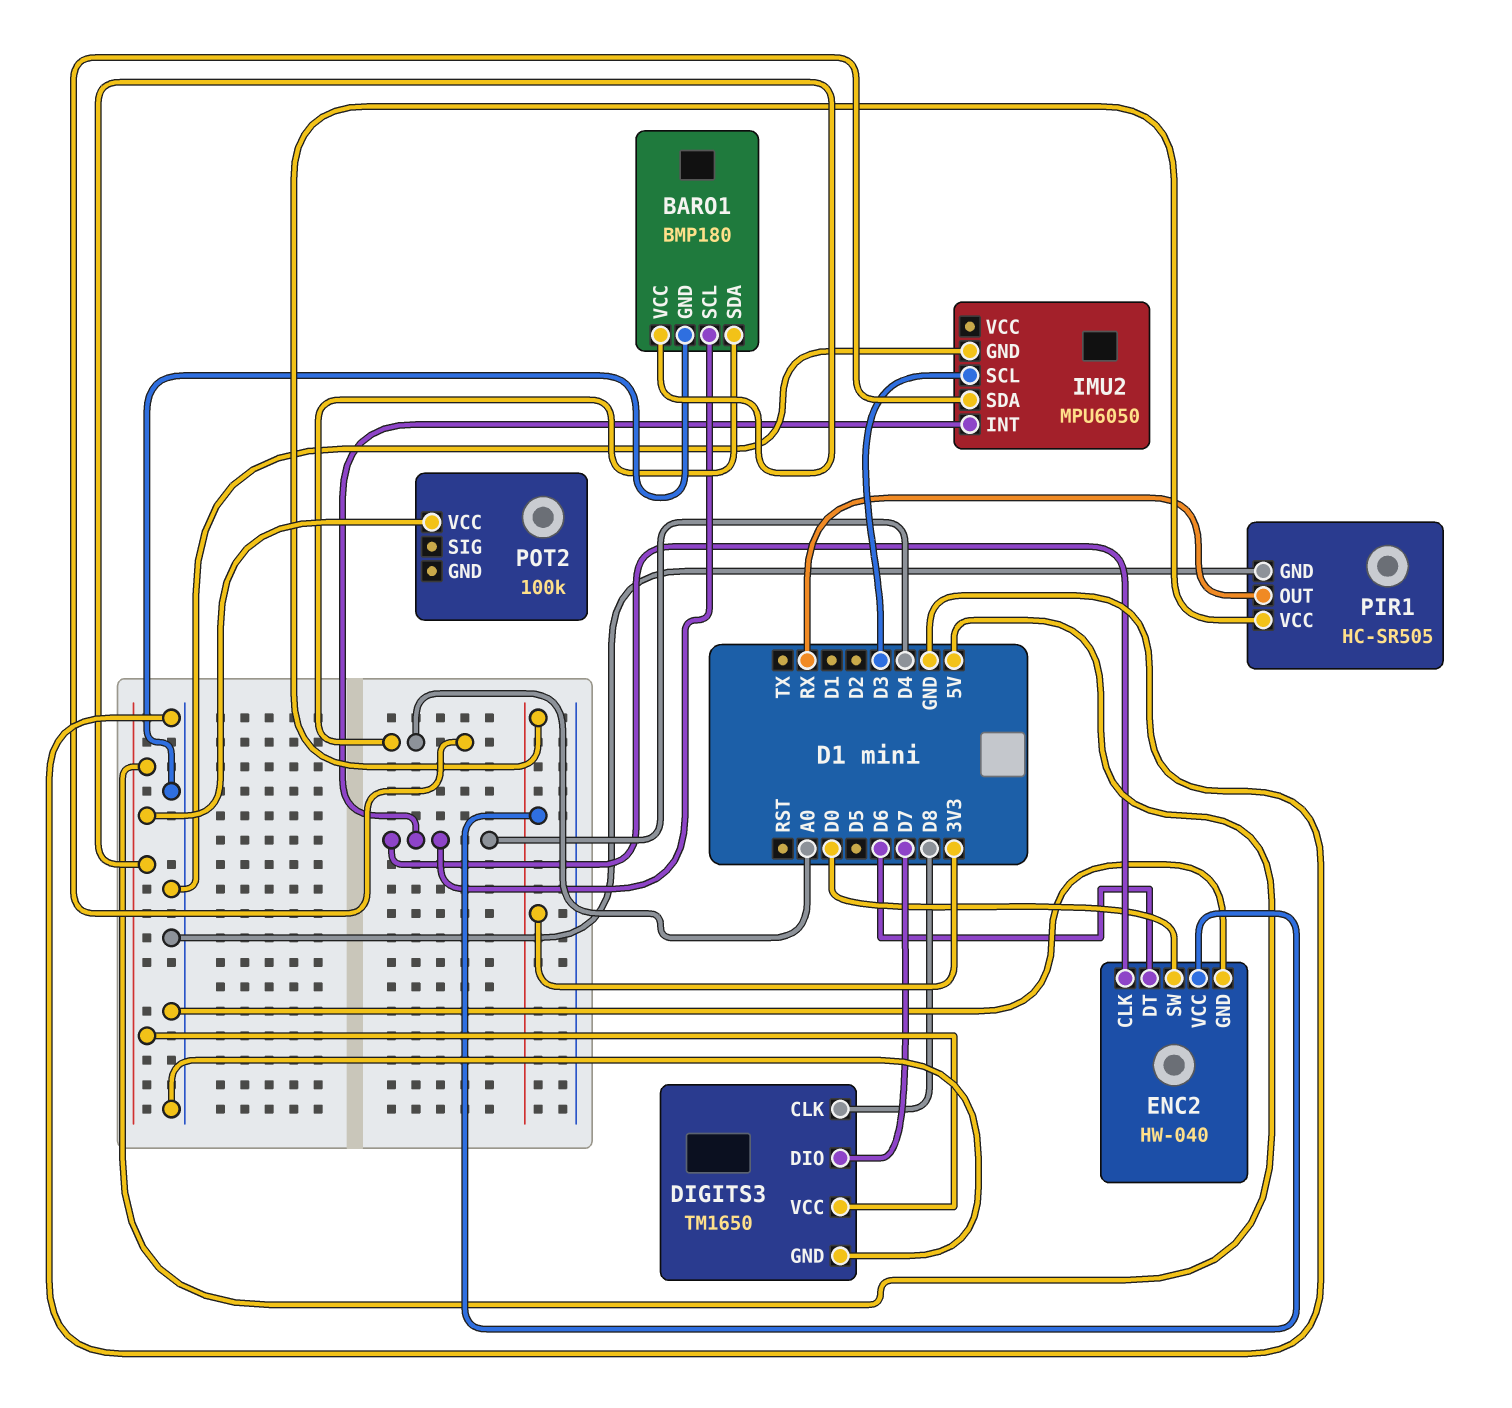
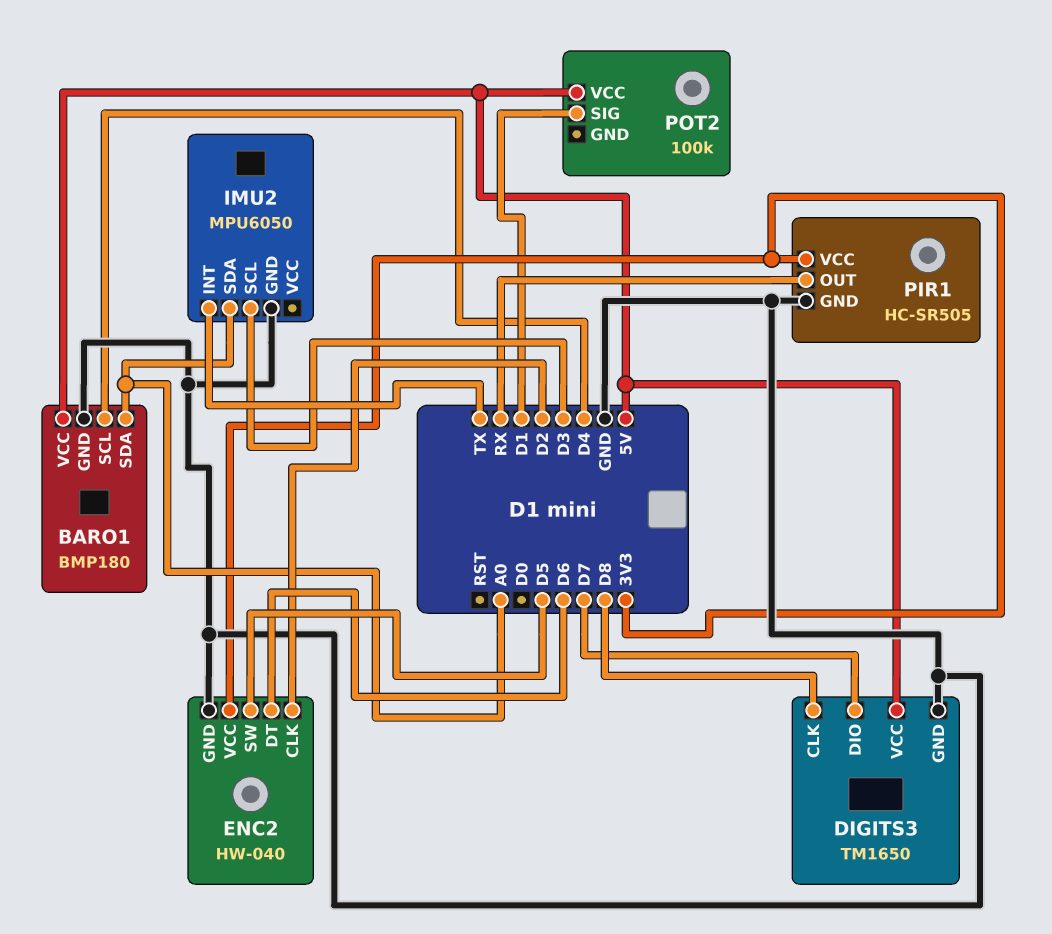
ENC2 pin CLK: D4 -> D2
ENC2 pin SW: D0 -> D5
IMU2 pin INT: D4 -> TX
POT2 pin SIG: none -> D1

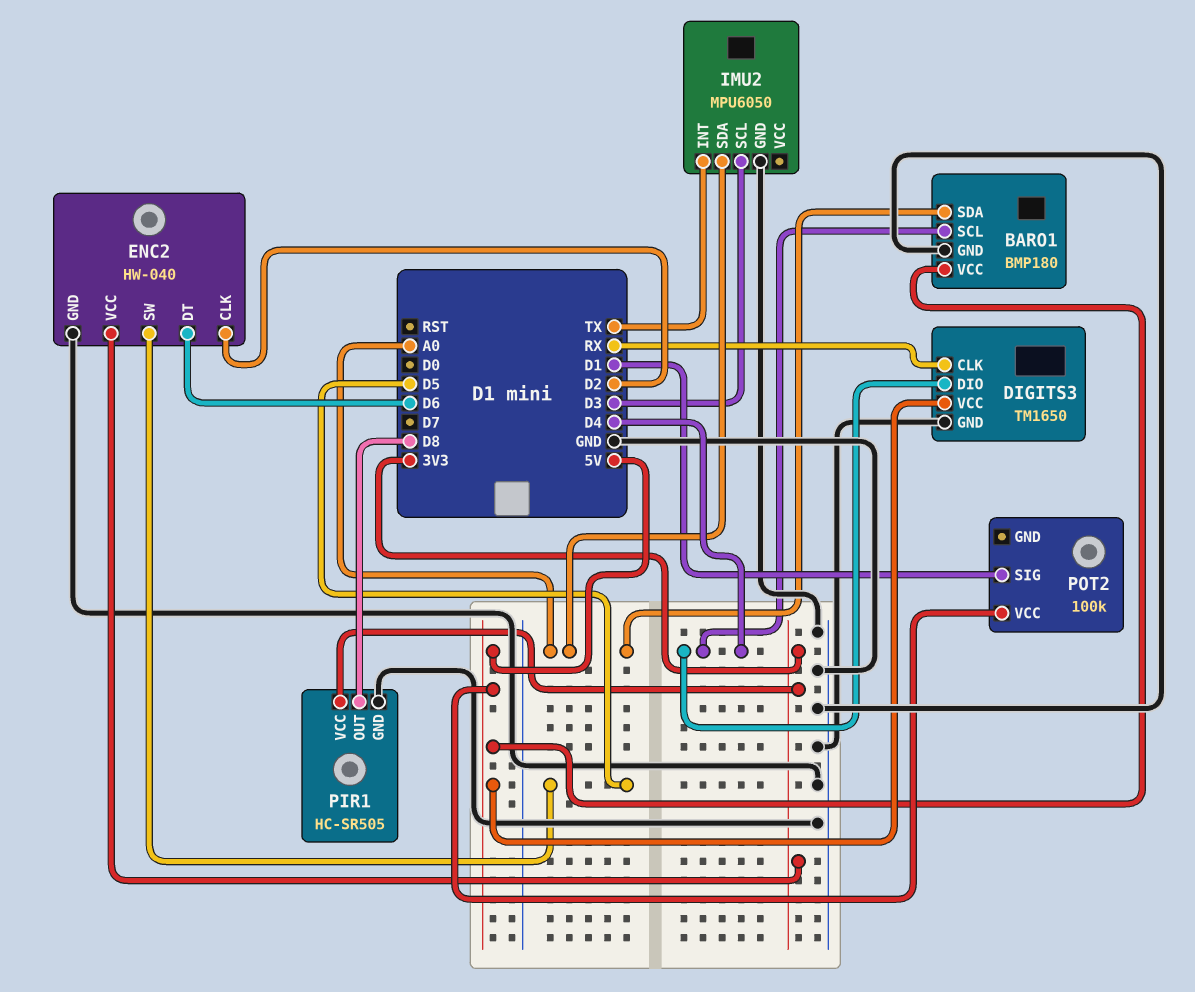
DIGITS3 pin CLK: D8 -> RX
DIGITS3 pin DIO: D7 -> D4
PIR1 pin OUT: RX -> D8

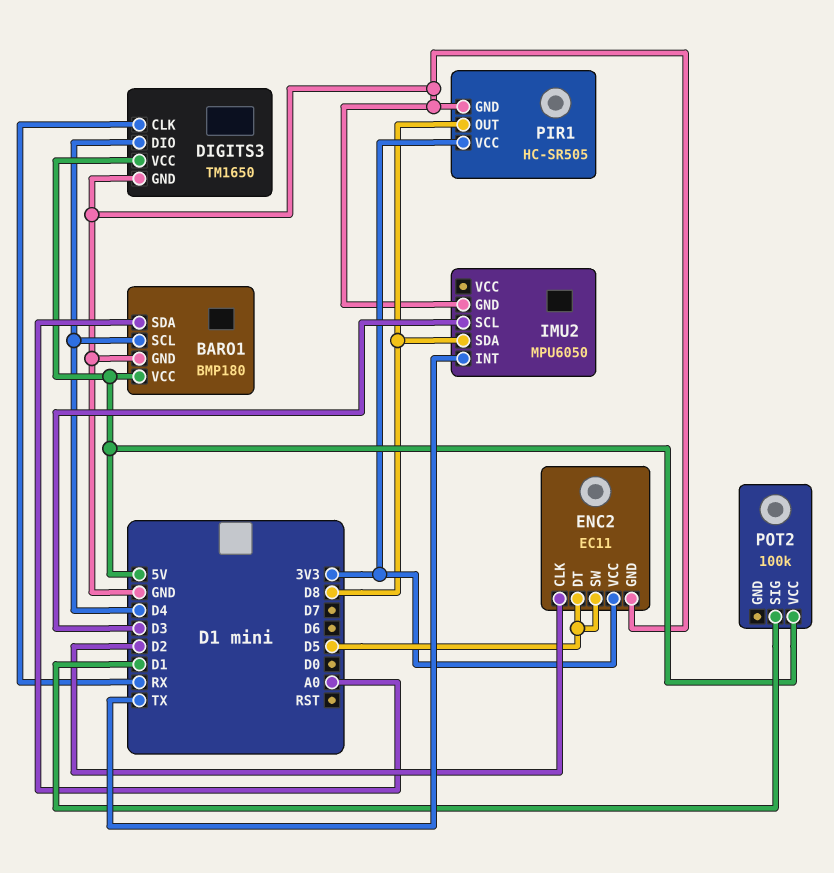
ENC2: HW-040 -> EC11
ENC2 pin DT: D6 -> D5
IMU2 pin SDA: A0 -> D8

